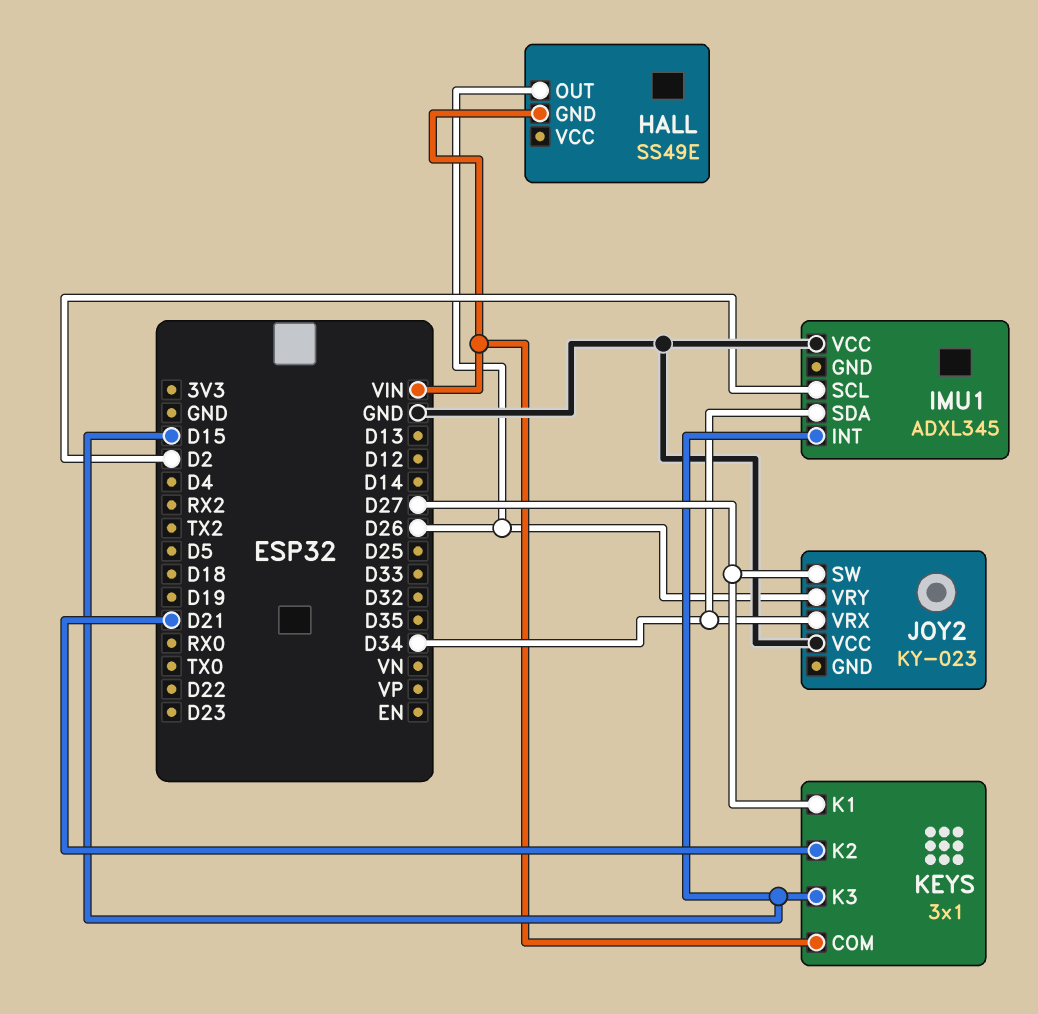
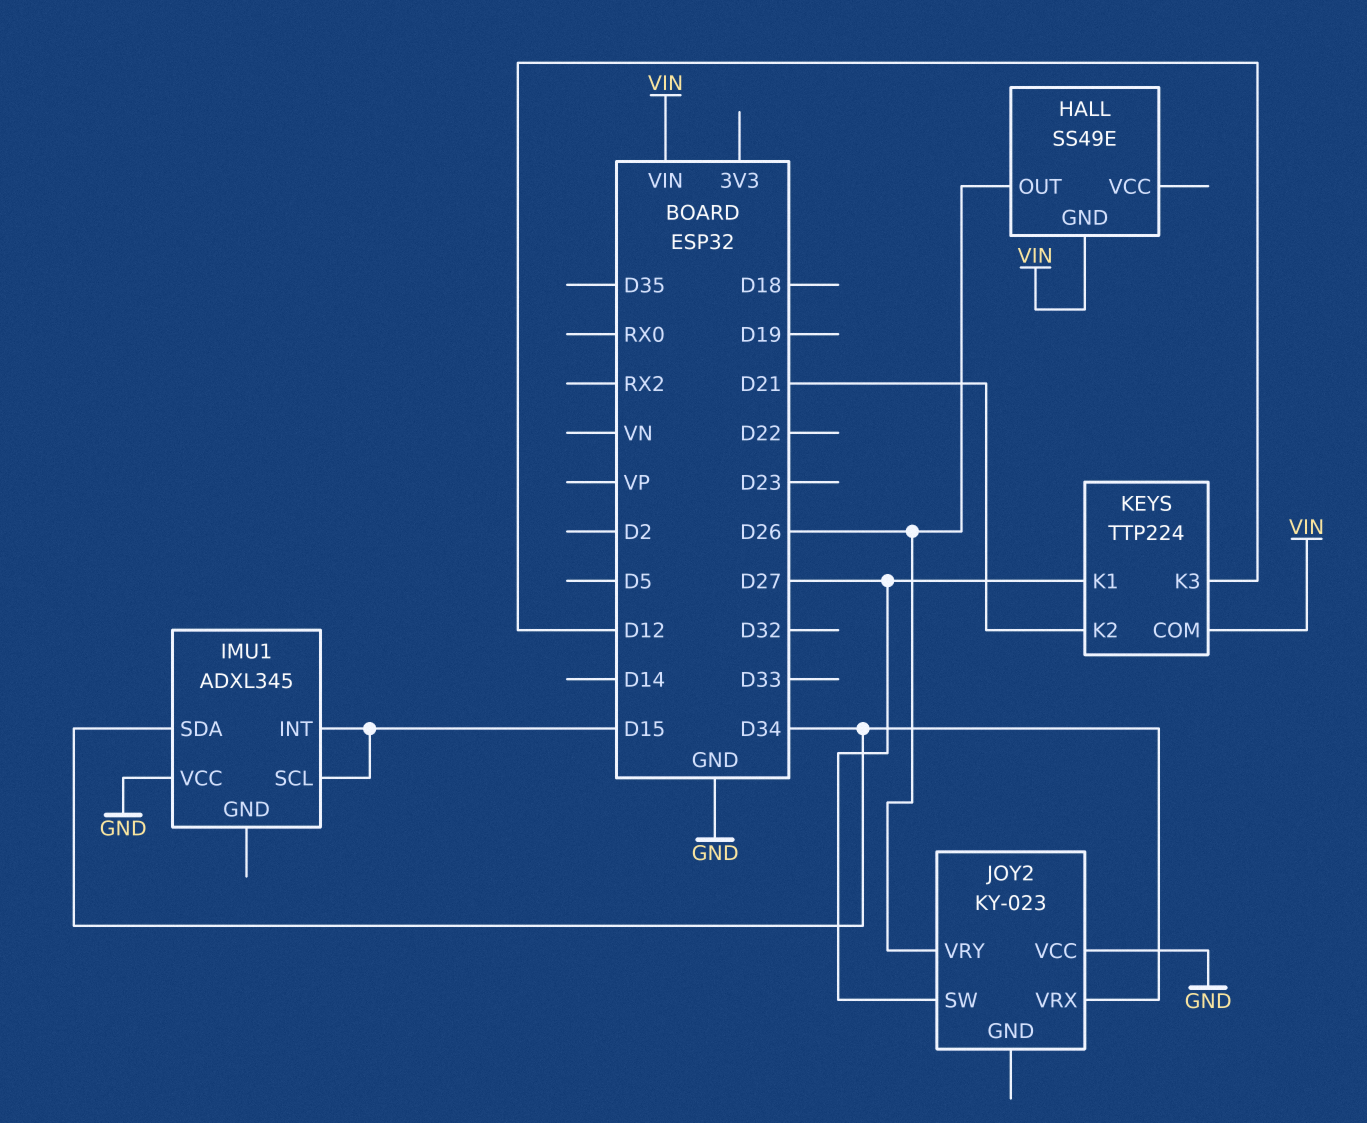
IMU1 pin SCL: D2 -> D15
KEYS: 3x1 -> TTP224
KEYS pin K3: D15 -> D12

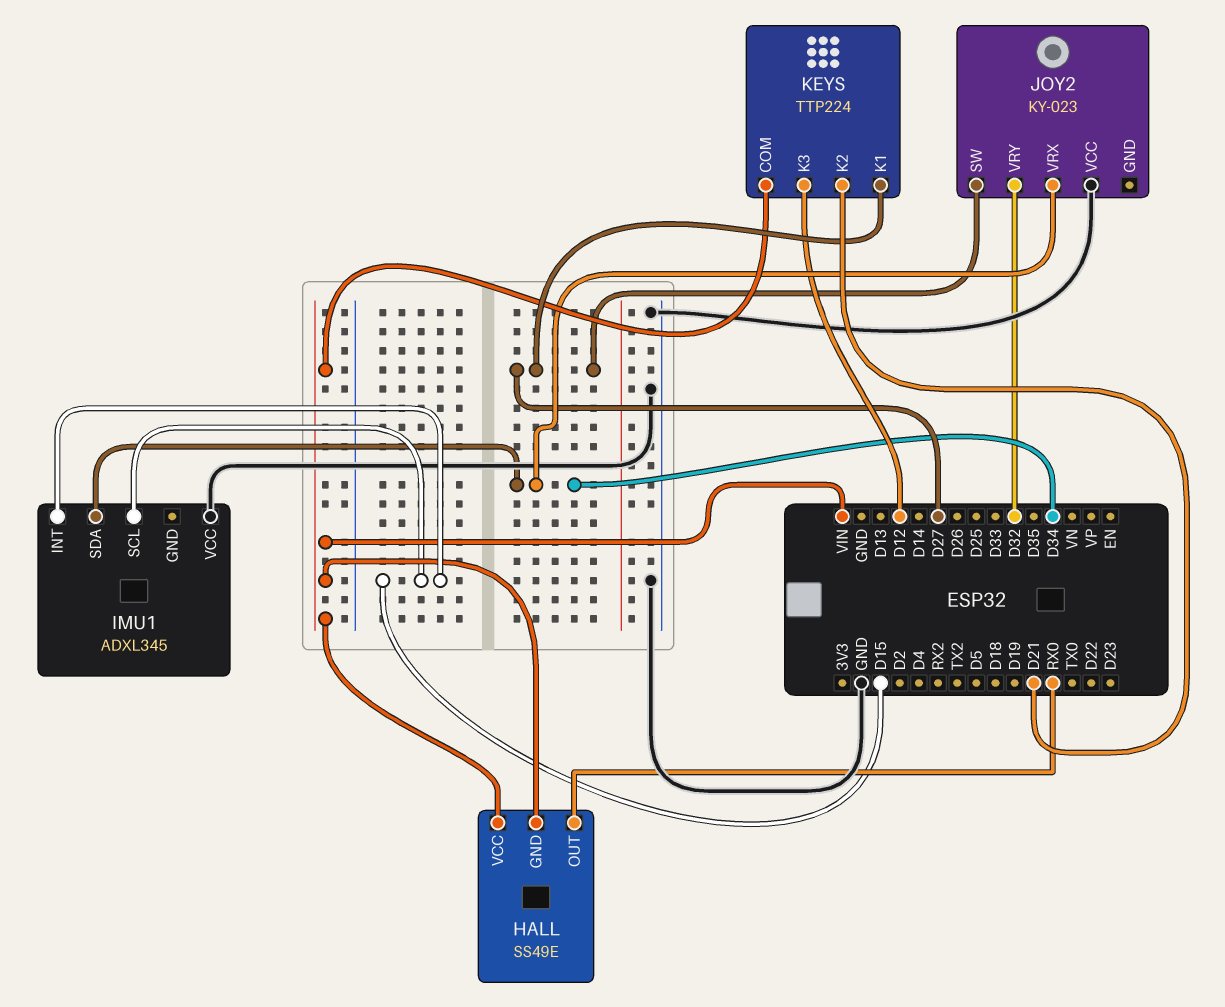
HALL pin OUT: D26 -> RX0
HALL pin VCC: none -> VIN
JOY2 pin VRY: D26 -> D32

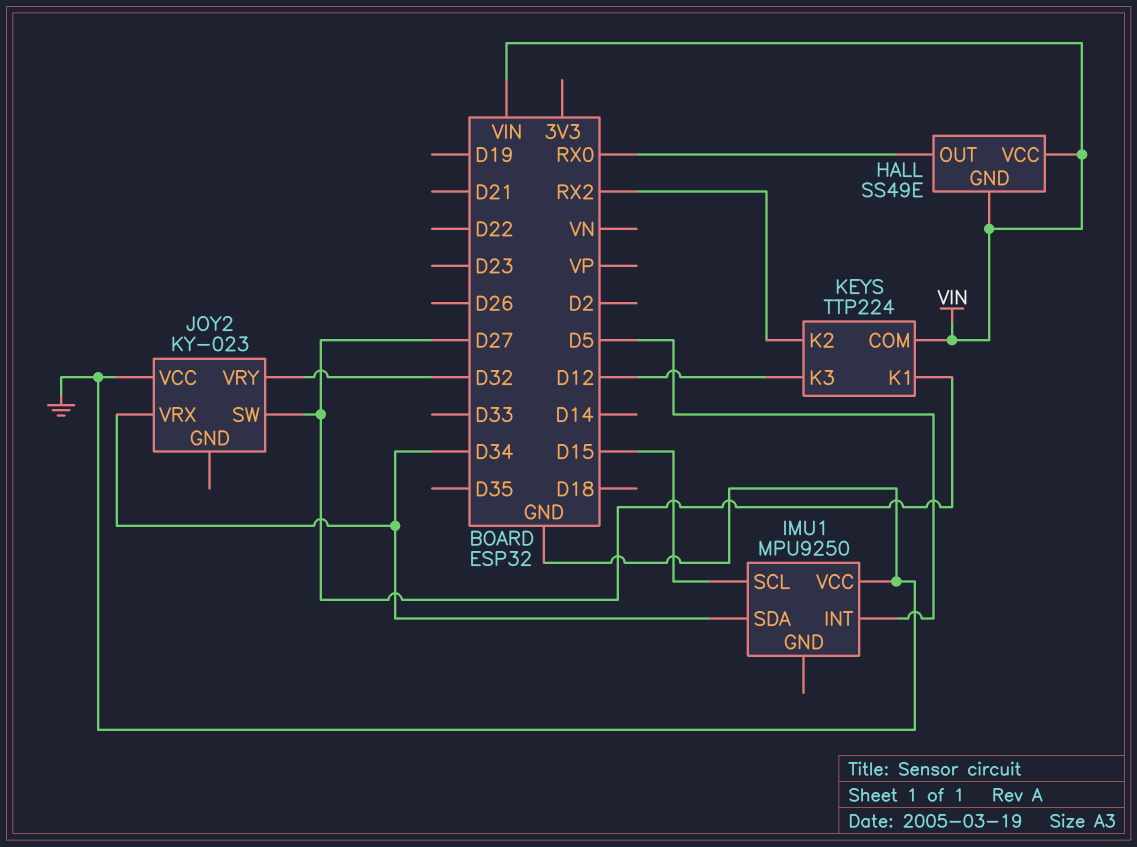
IMU1: ADXL345 -> MPU9250
IMU1 pin INT: D15 -> D5
KEYS pin K2: D21 -> RX2

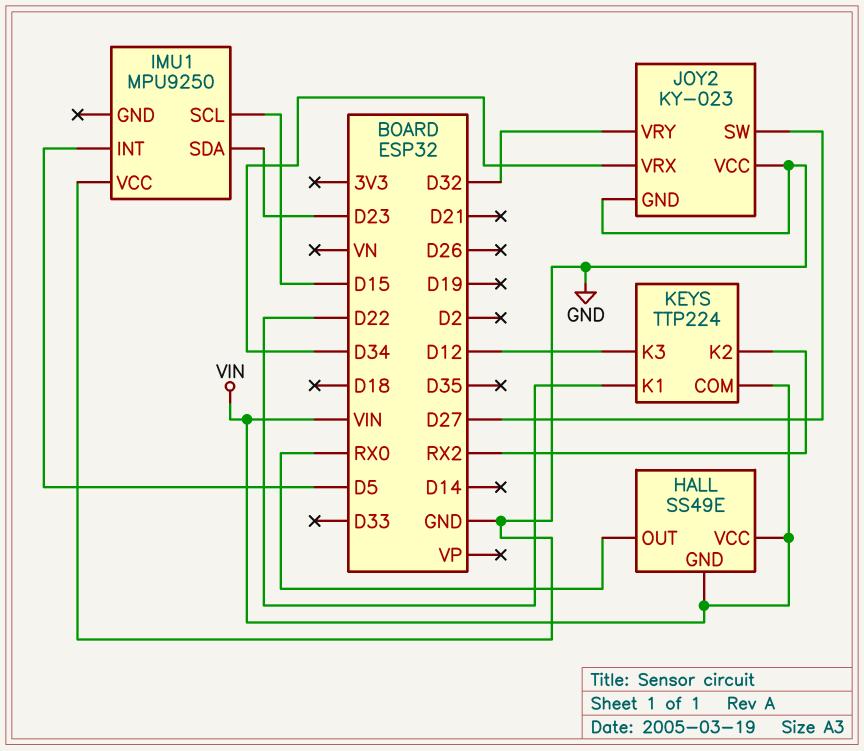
IMU1 pin SDA: D34 -> D23
JOY2 pin GND: none -> GND
KEYS pin K1: D27 -> D22

